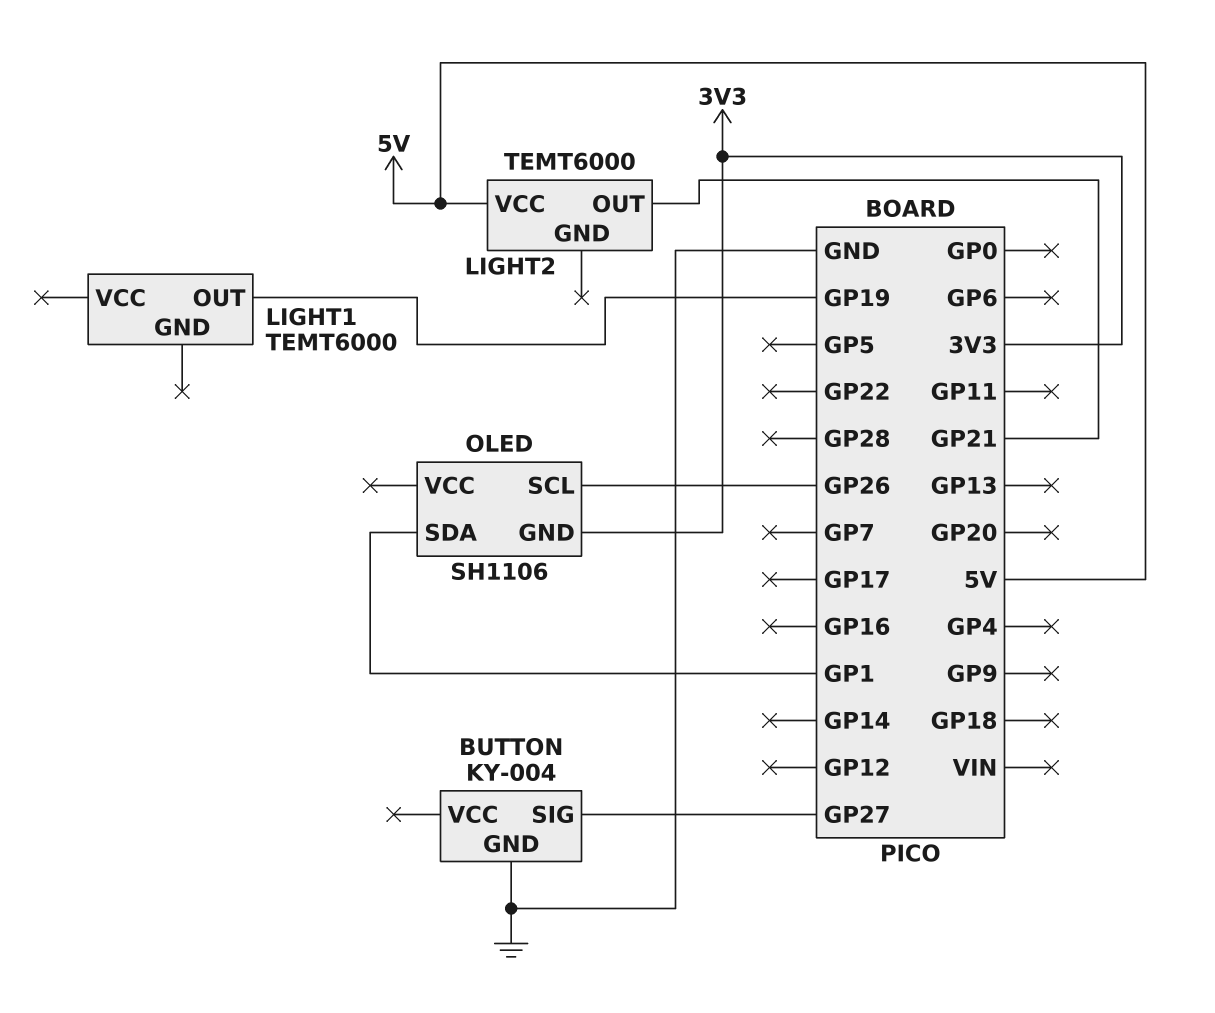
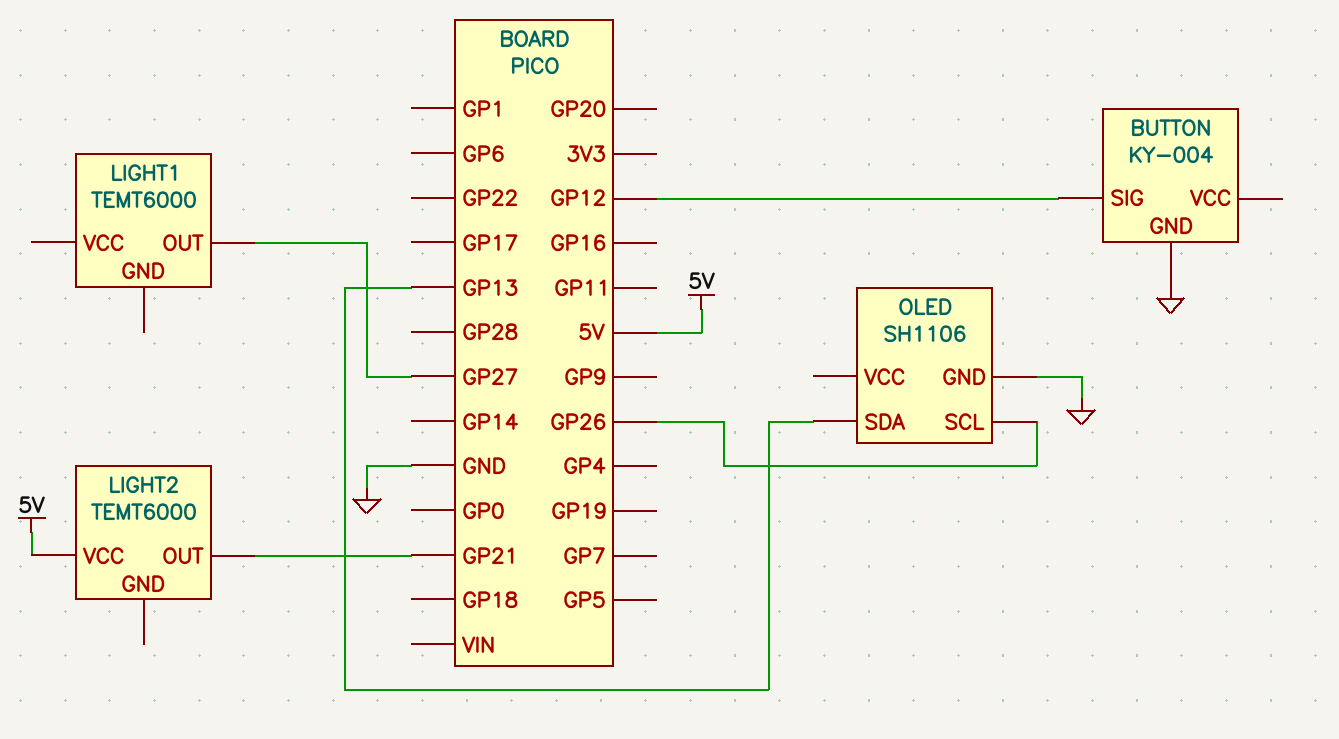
BUTTON pin SIG: GP27 -> GP12
LIGHT1 pin OUT: GP19 -> GP27
OLED pin GND: 3V3 -> GND
OLED pin SDA: GP1 -> GP13

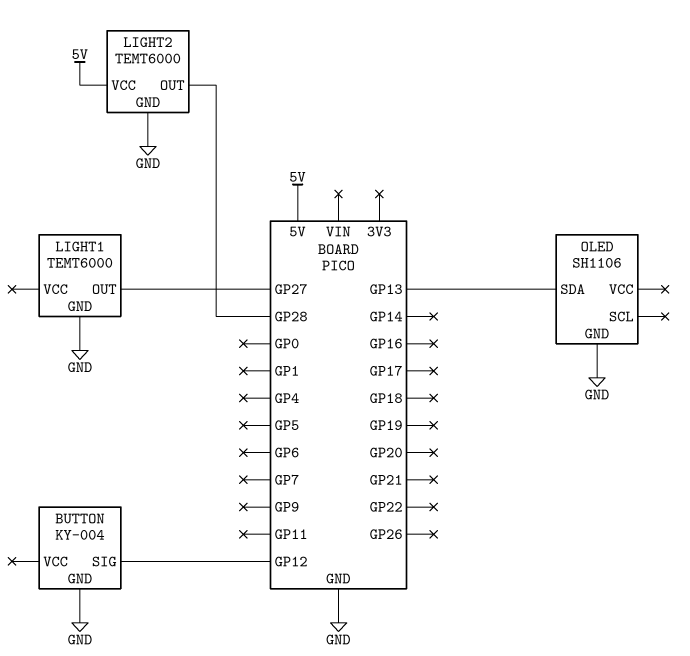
LIGHT1 pin GND: none -> GND
LIGHT2 pin GND: none -> GND
LIGHT2 pin OUT: GP21 -> GP28
OLED pin SCL: GP26 -> none

